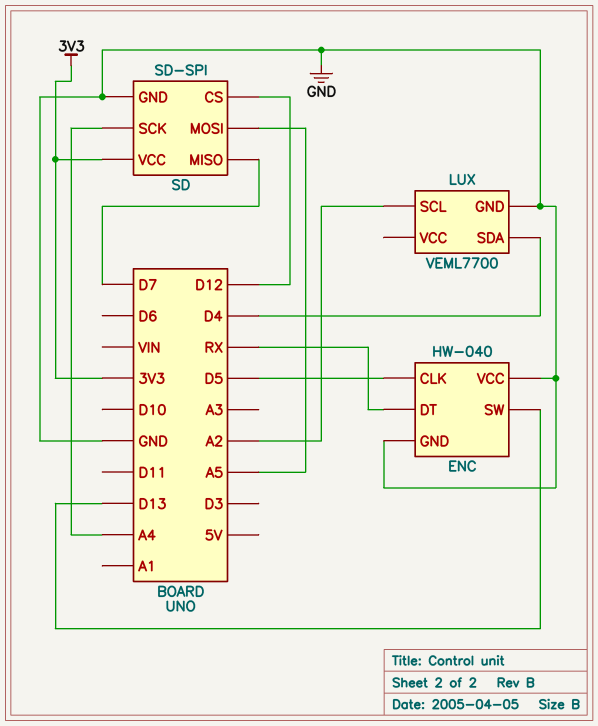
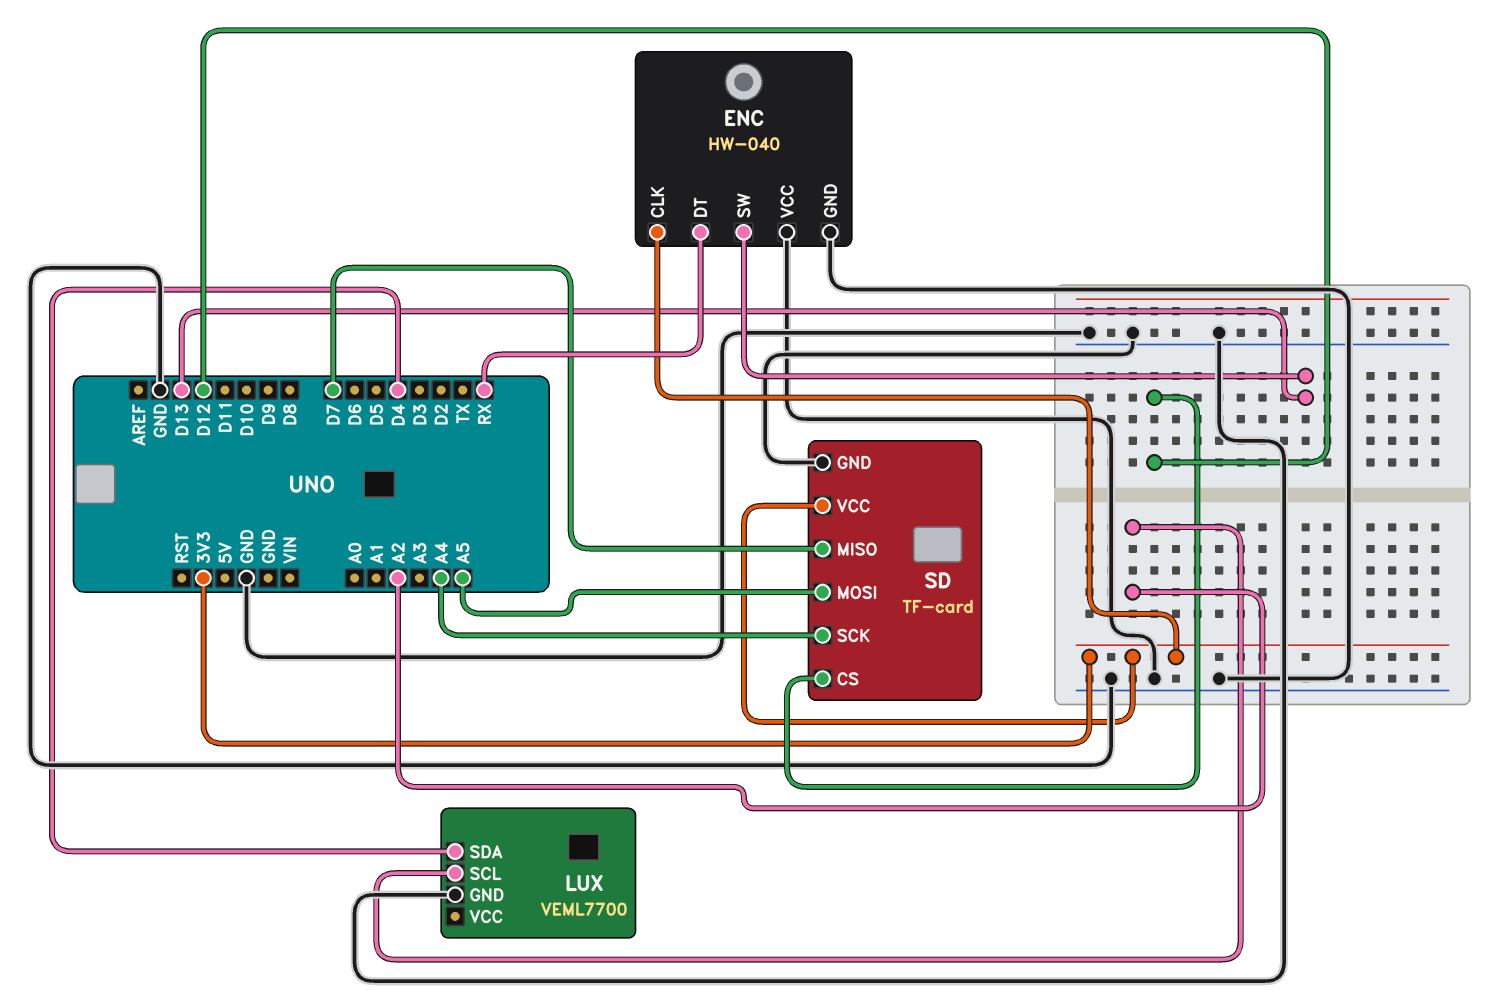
ENC pin CLK: D5 -> 3V3
SD: SD-SPI -> TF-card

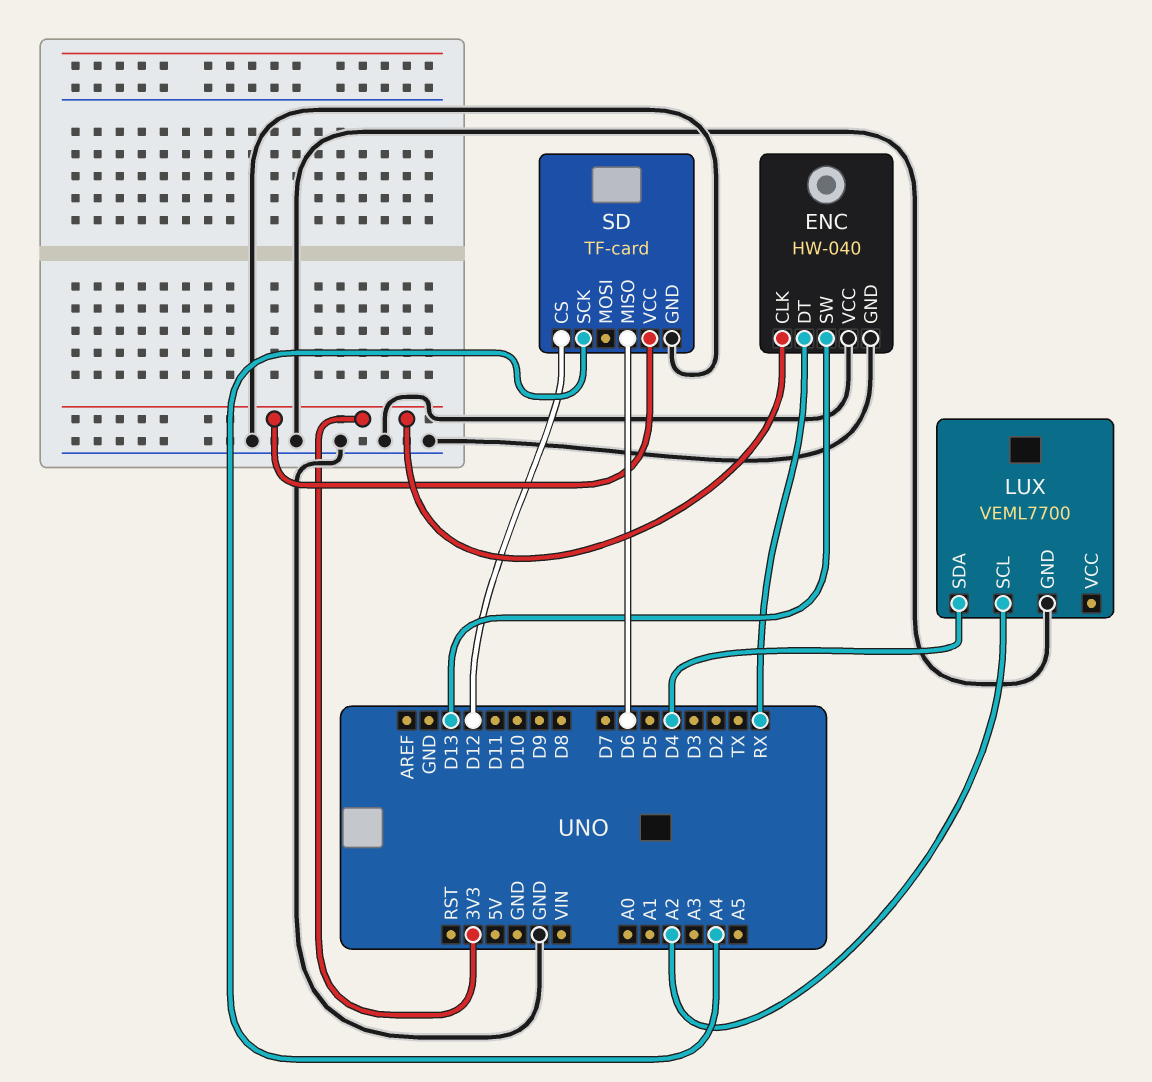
SD pin MISO: D7 -> D6
SD pin MOSI: A5 -> none

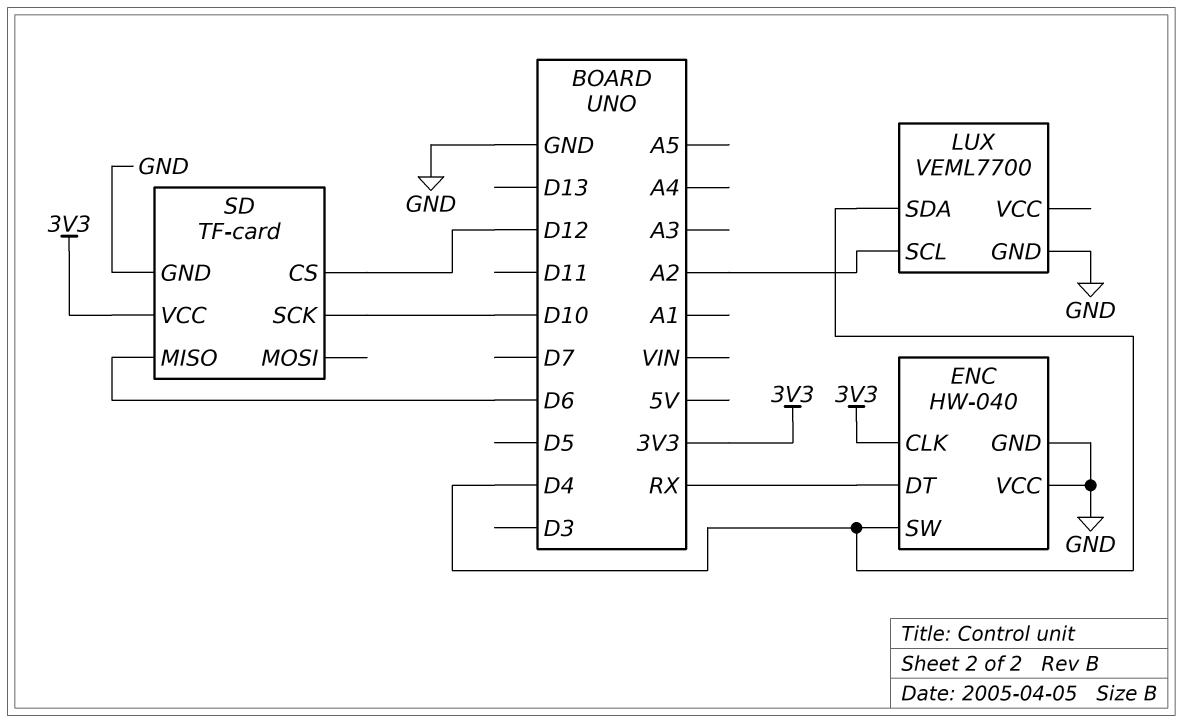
ENC pin SW: D13 -> D4
SD pin SCK: A4 -> D10

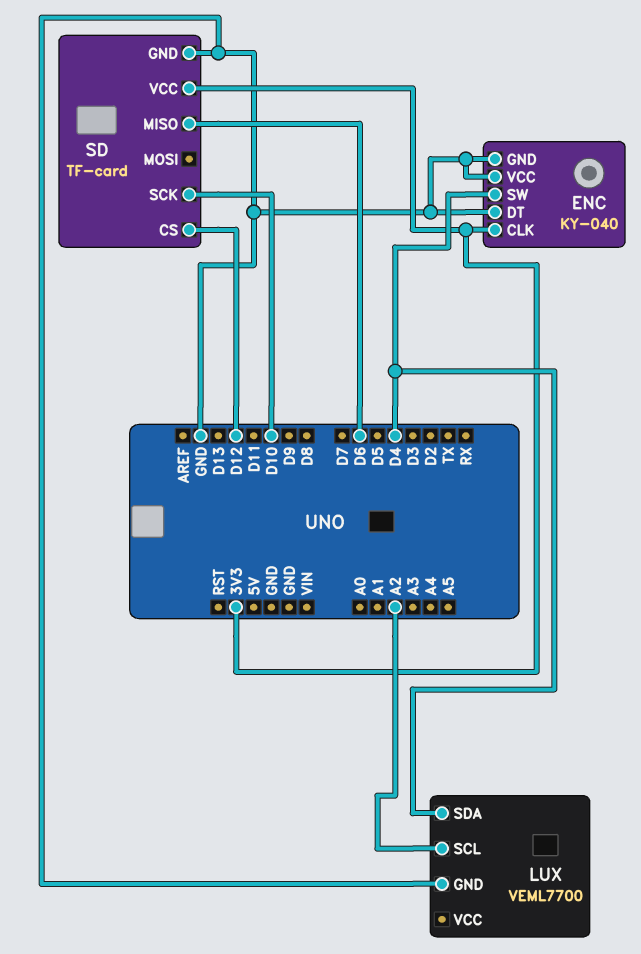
ENC: HW-040 -> KY-040
ENC pin DT: RX -> GND

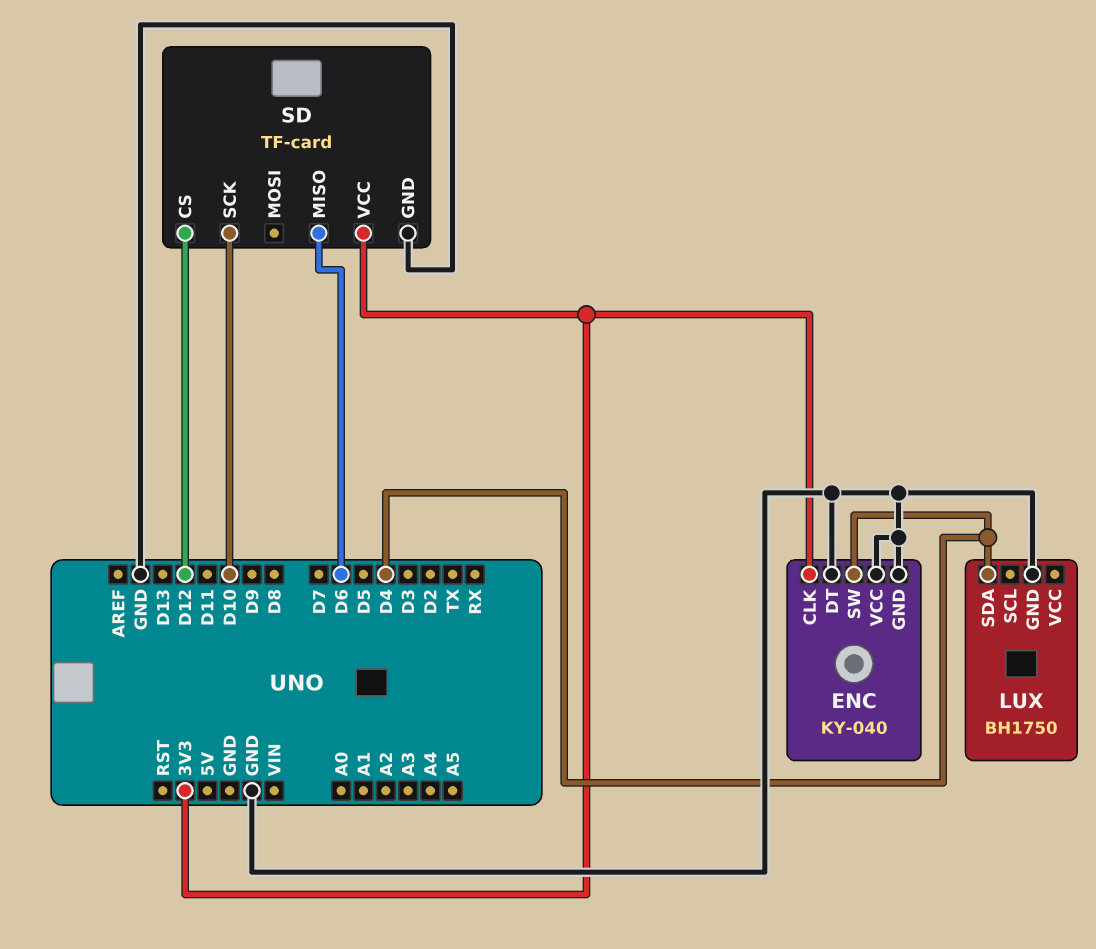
LUX: VEML7700 -> BH1750
LUX pin SCL: A2 -> none

